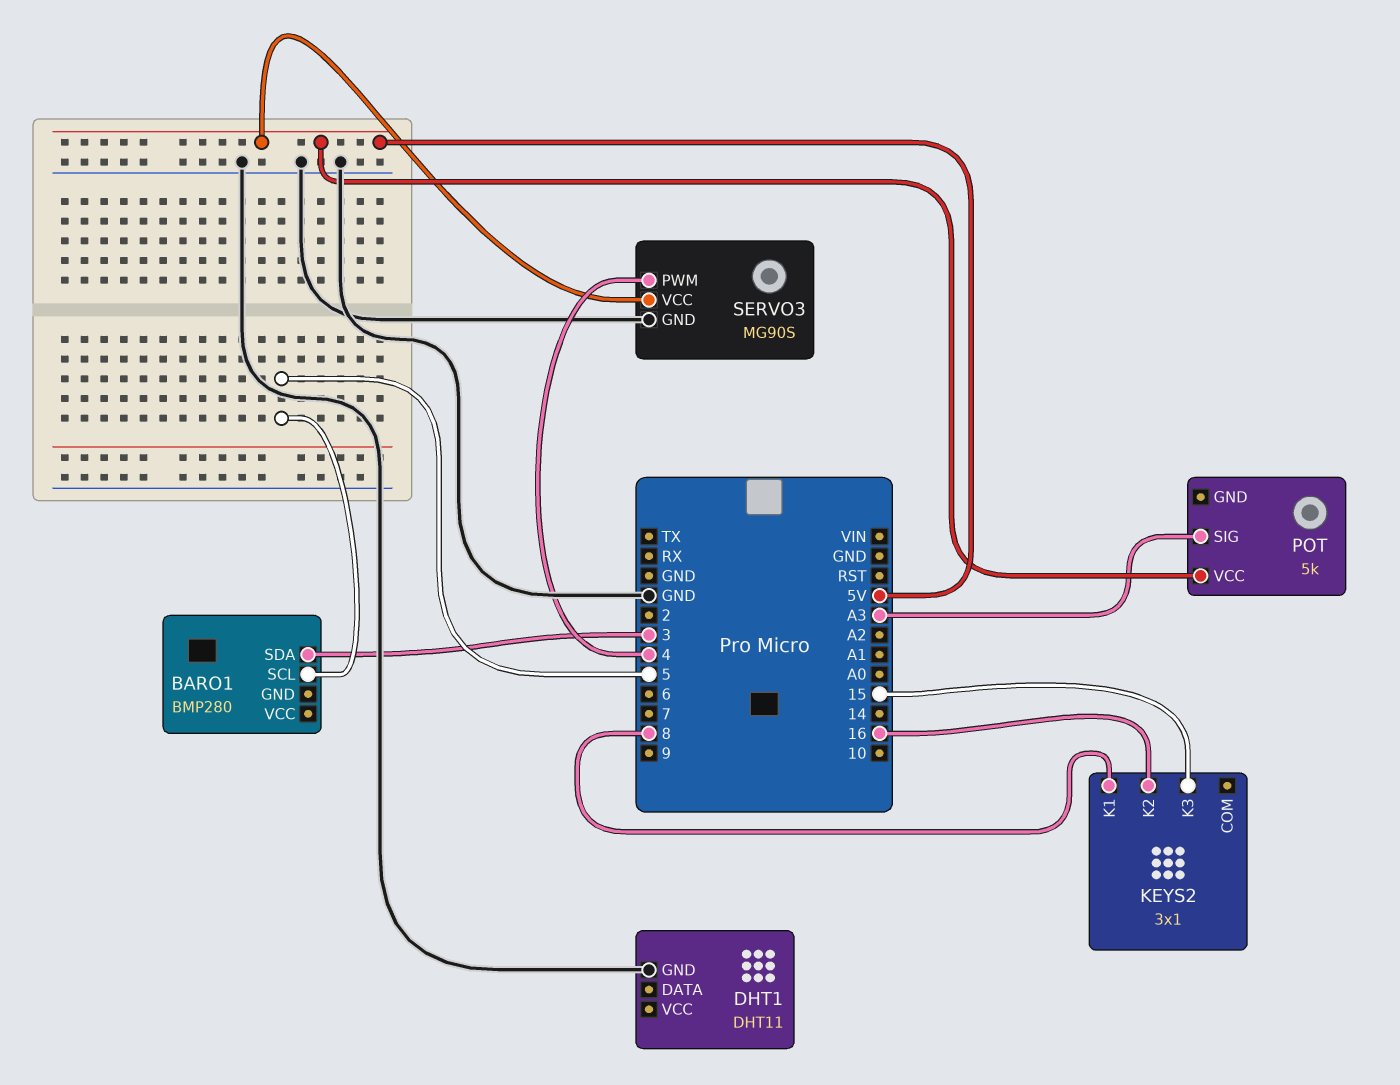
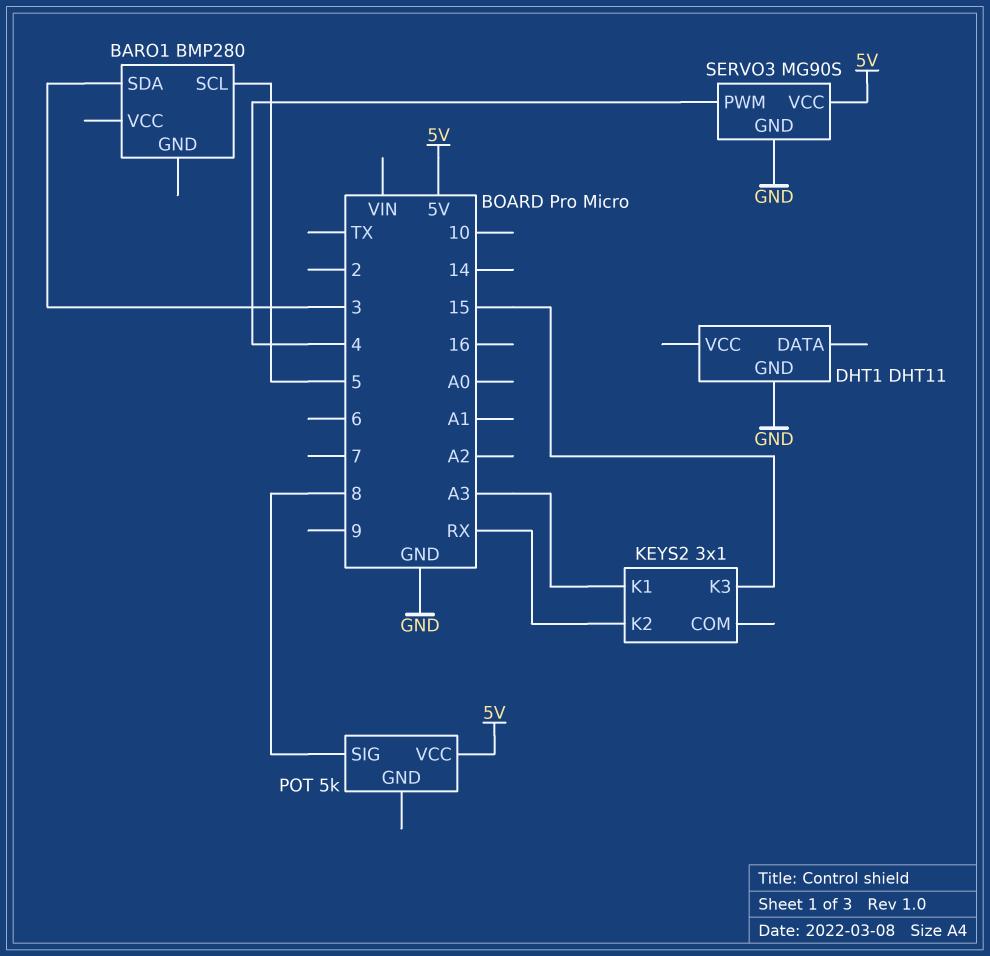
KEYS2 pin K1: 8 -> A3
KEYS2 pin K2: 16 -> RX
POT pin SIG: A3 -> 8

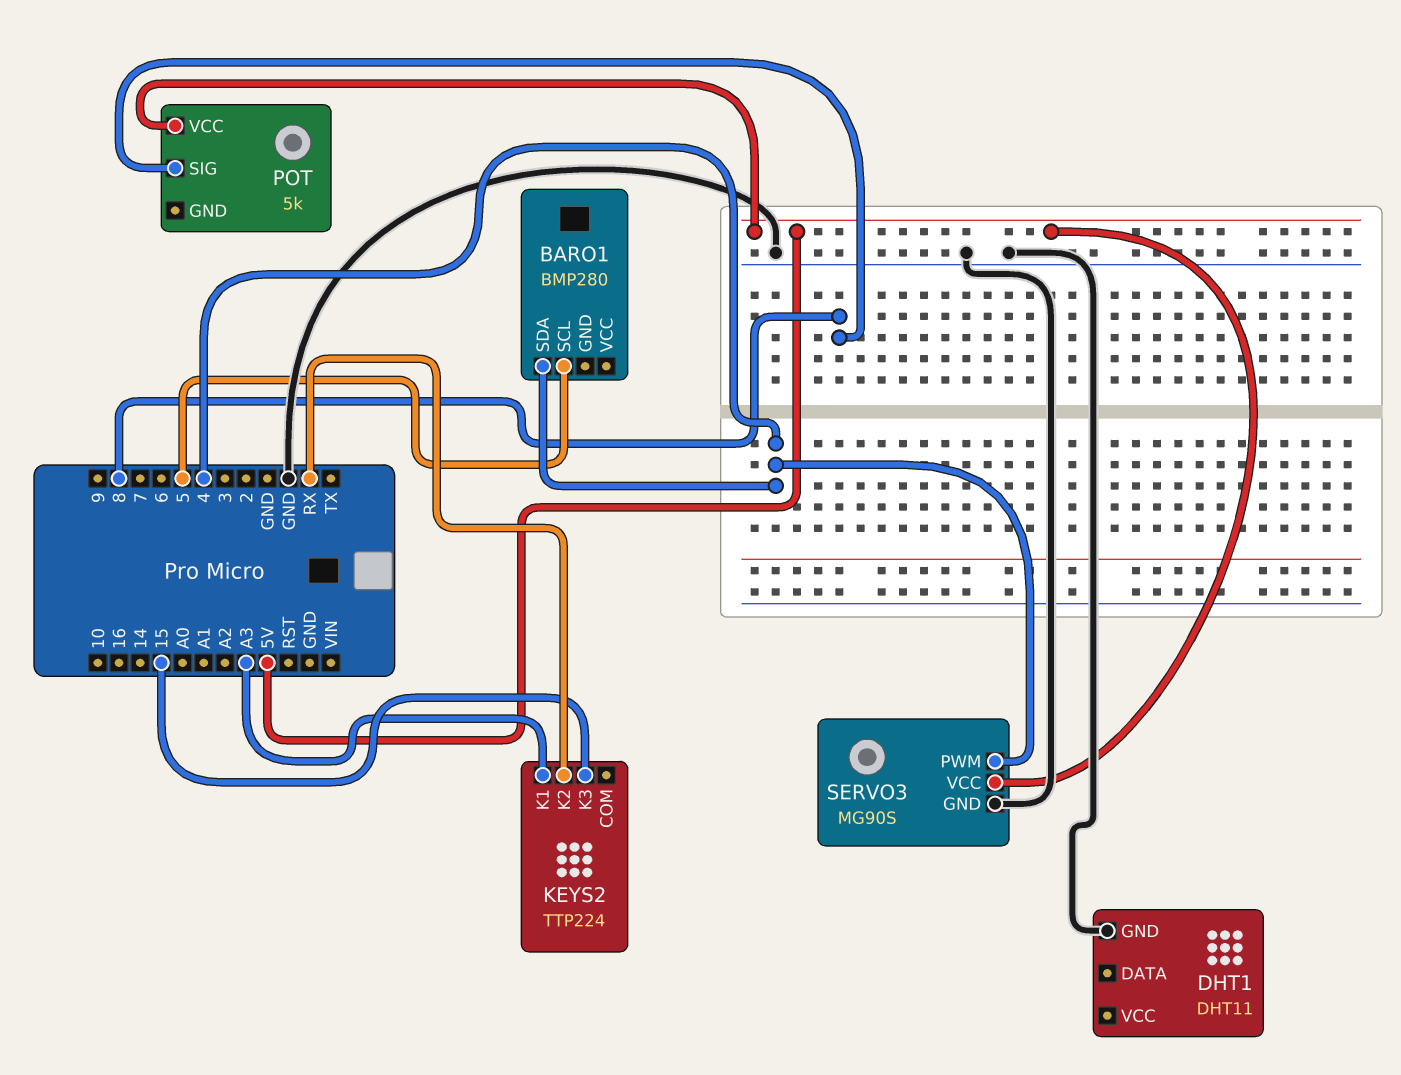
BARO1 pin SDA: 3 -> 4
KEYS2: 3x1 -> TTP224

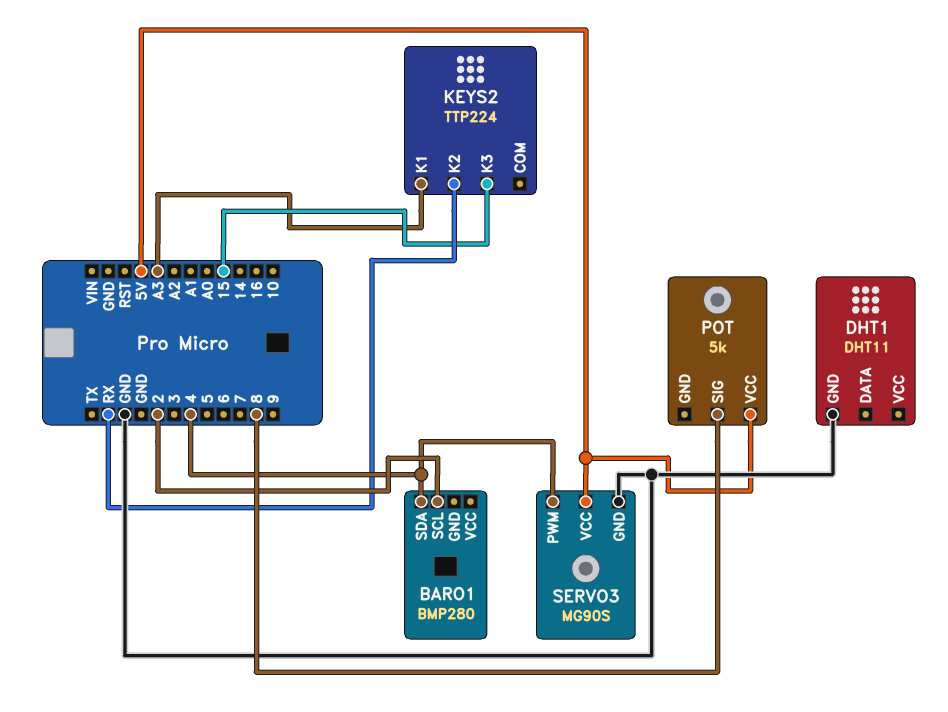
BARO1 pin SCL: 5 -> 2

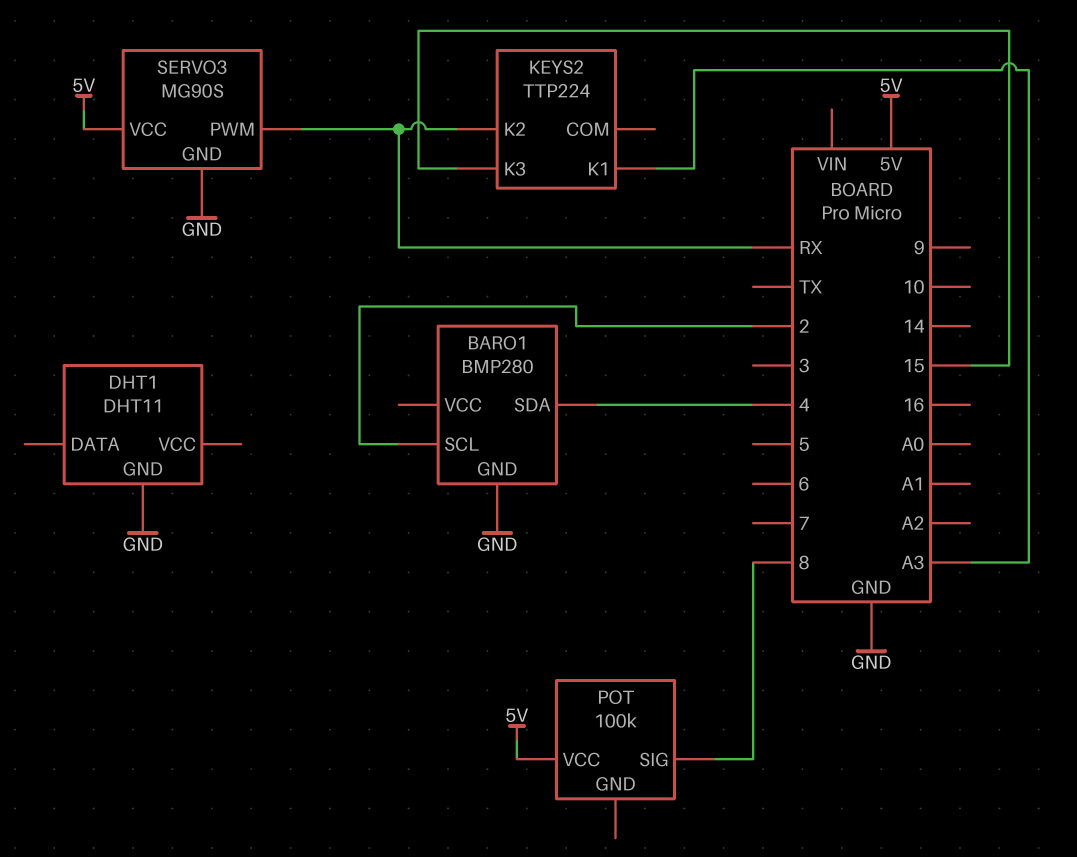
BARO1 pin GND: none -> GND
POT: 5k -> 100k
SERVO3 pin PWM: 4 -> RX

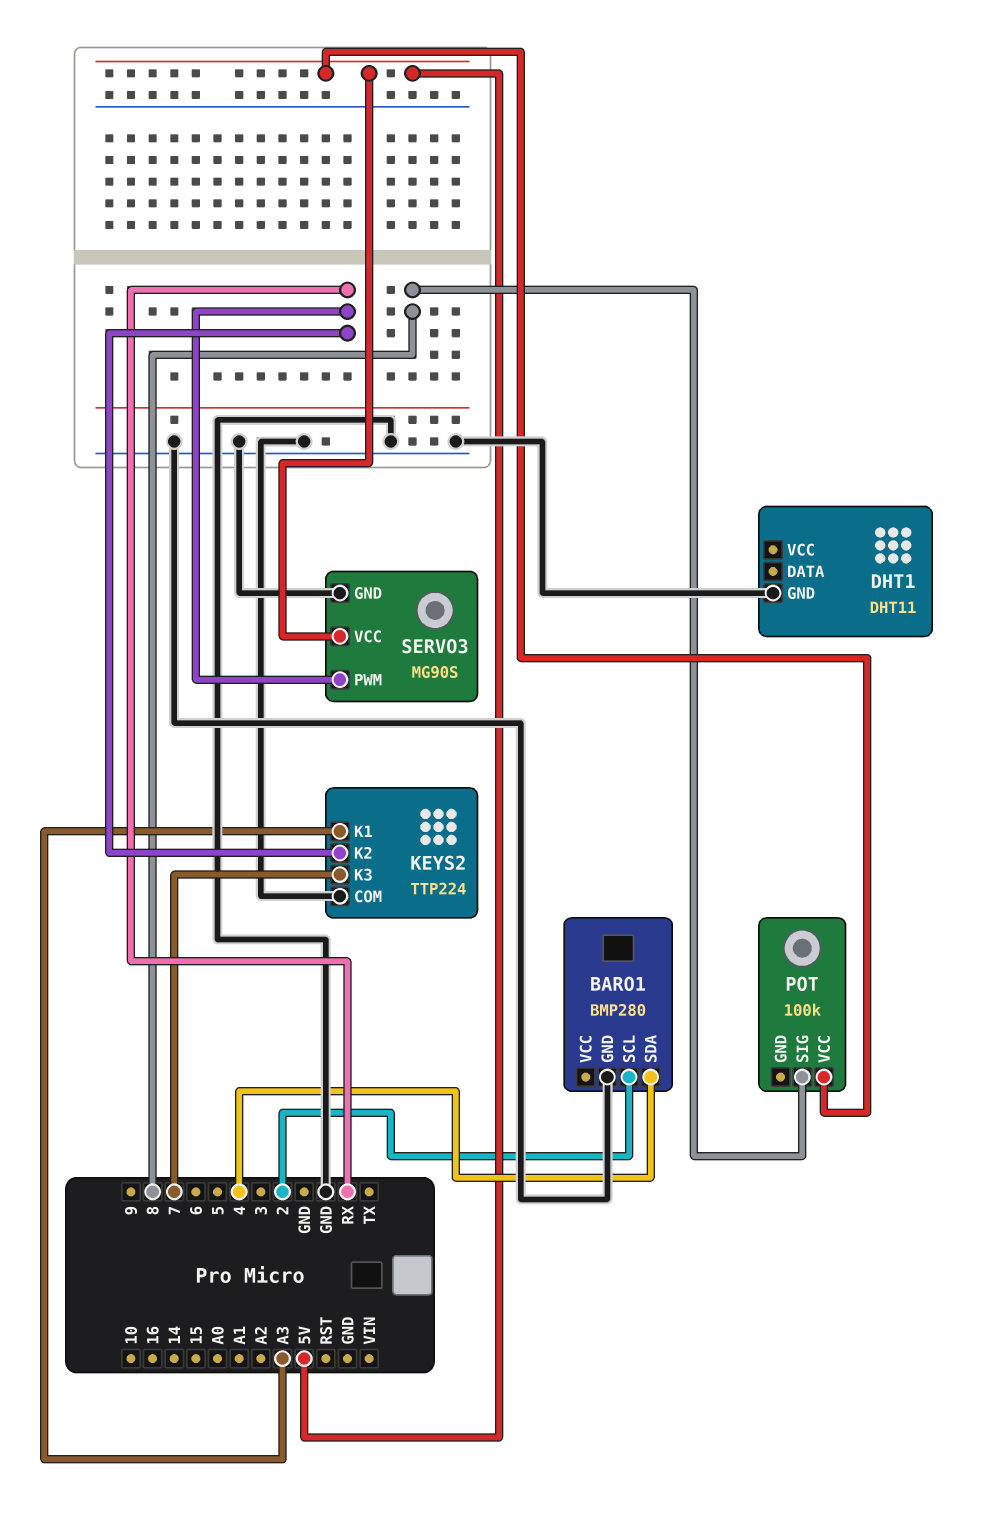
KEYS2 pin COM: none -> GND
KEYS2 pin K3: 15 -> 7

